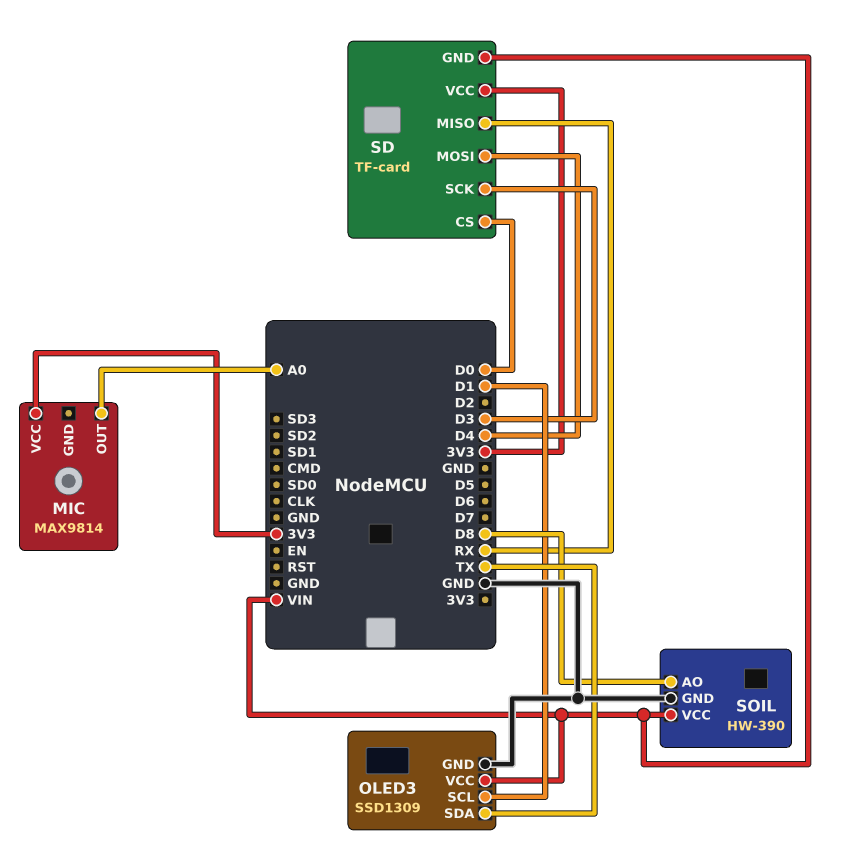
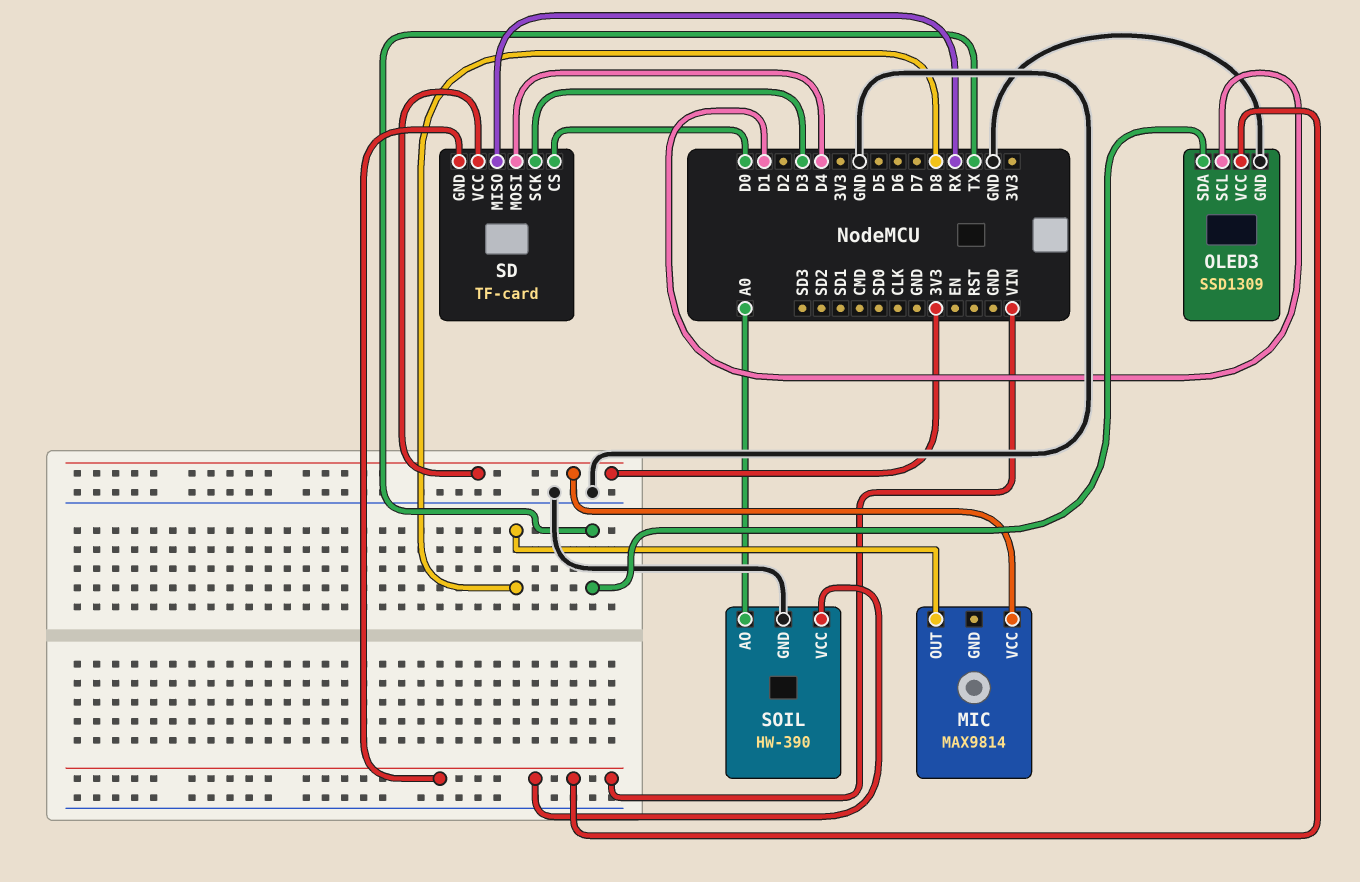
MIC pin OUT: A0 -> D8
SOIL pin AO: D8 -> A0

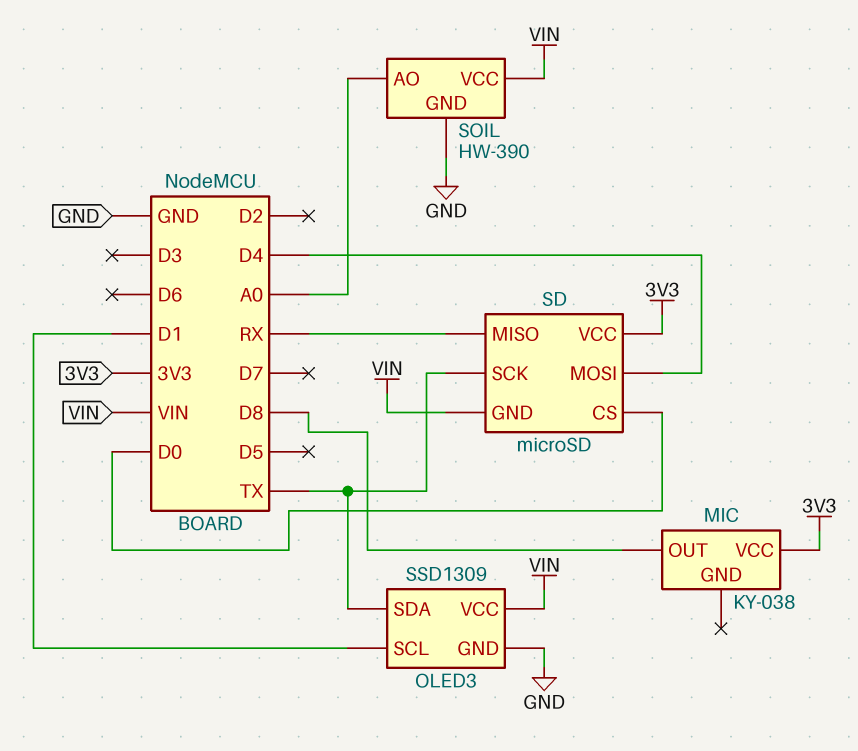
MIC: MAX9814 -> KY-038
SD: TF-card -> microSD
SD pin SCK: D3 -> TX

